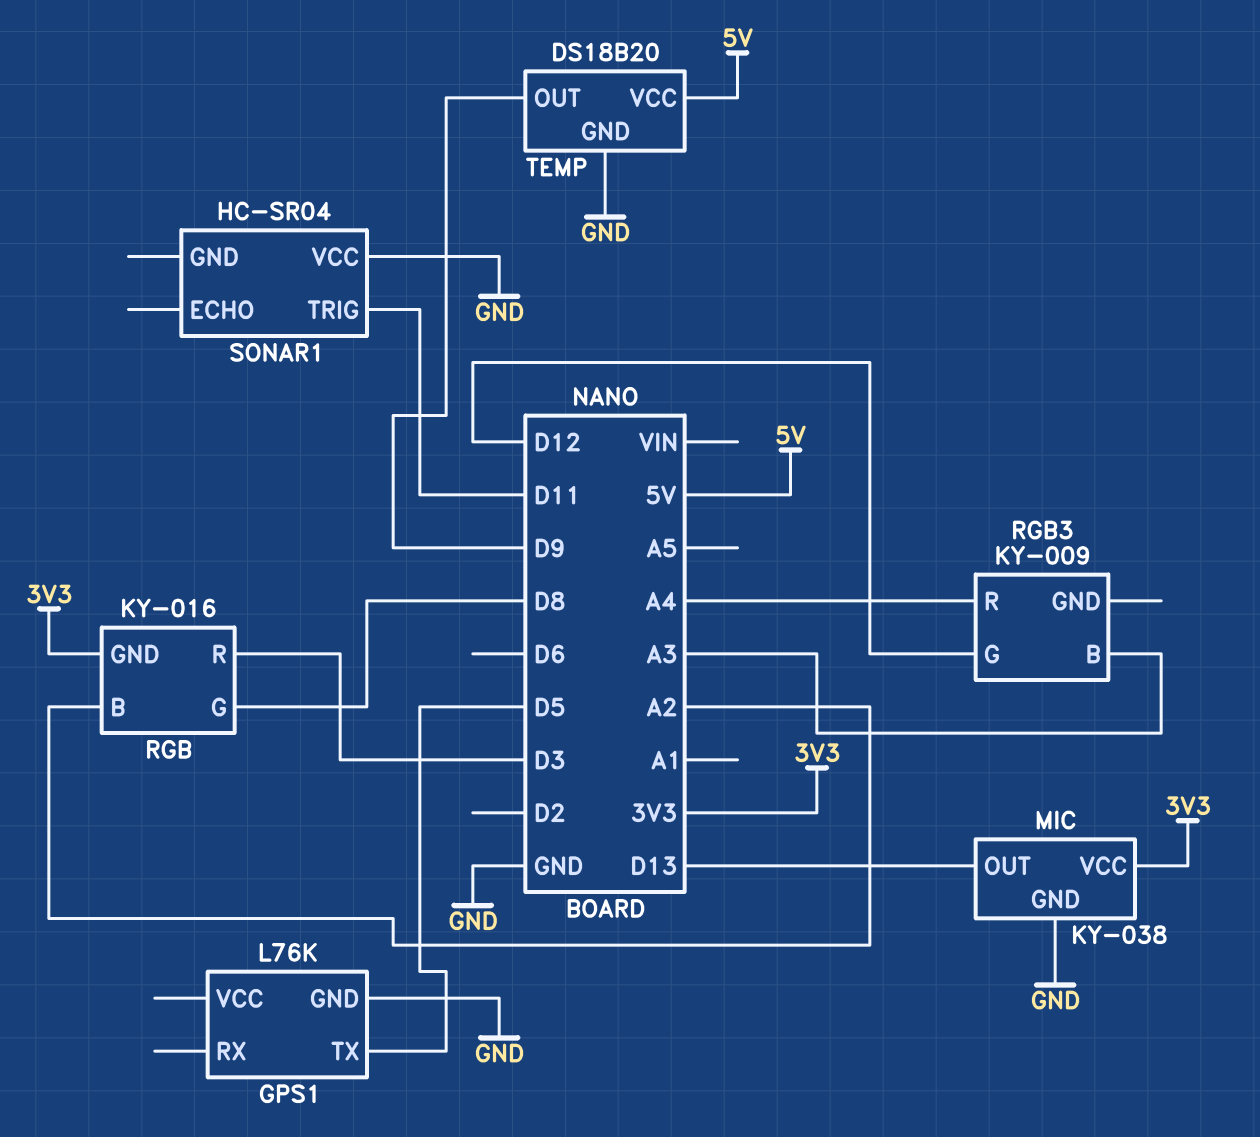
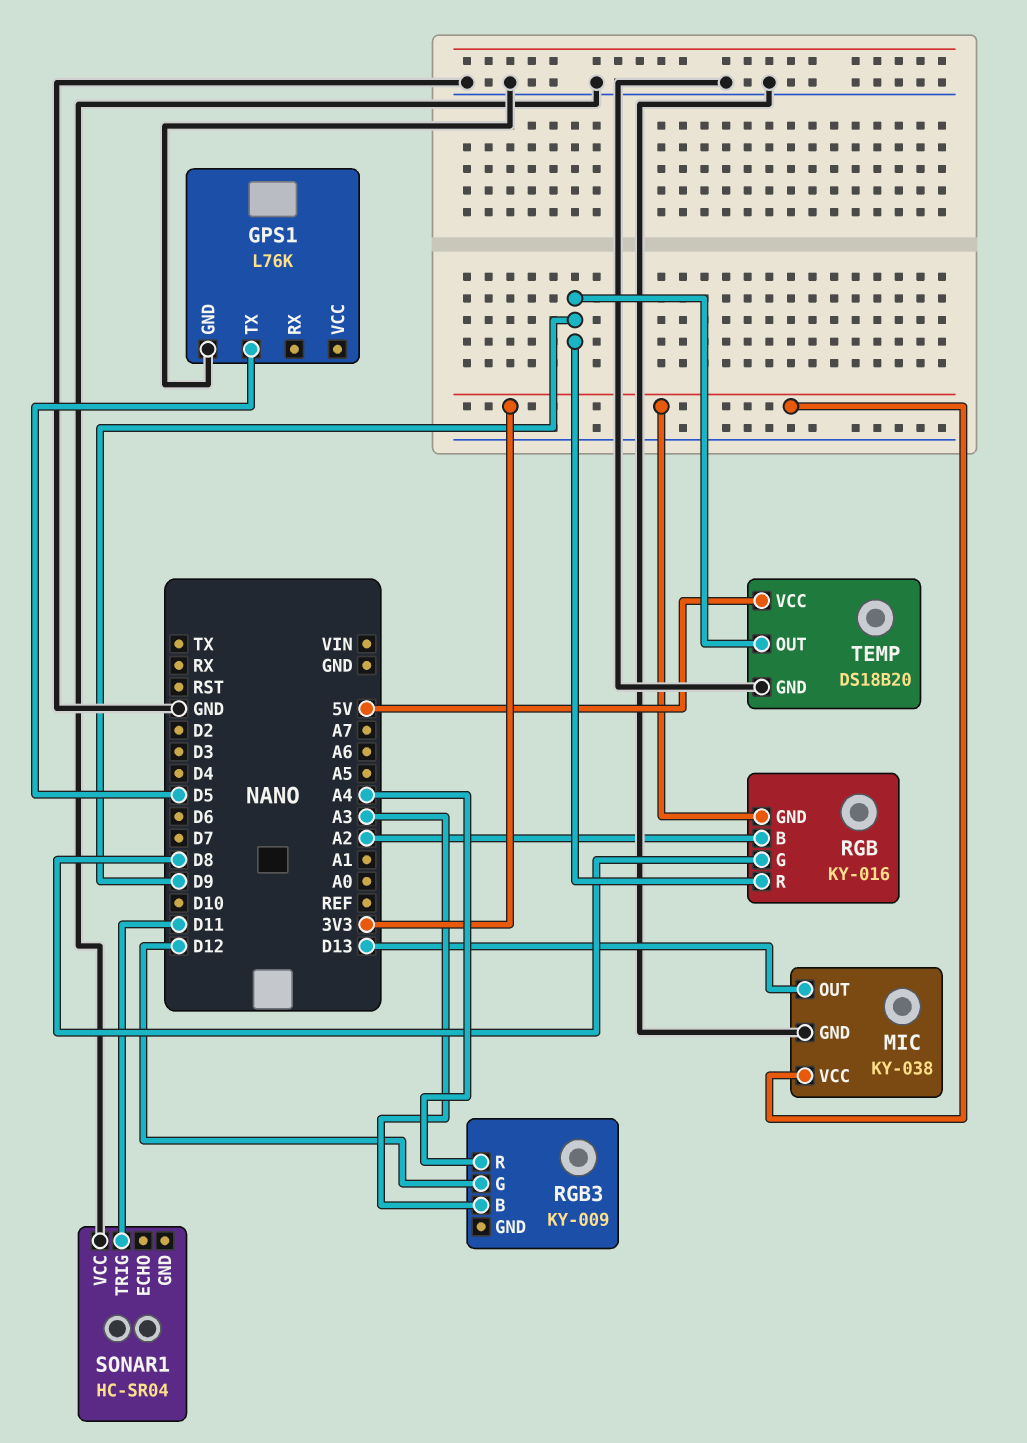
RGB pin R: D3 -> D9

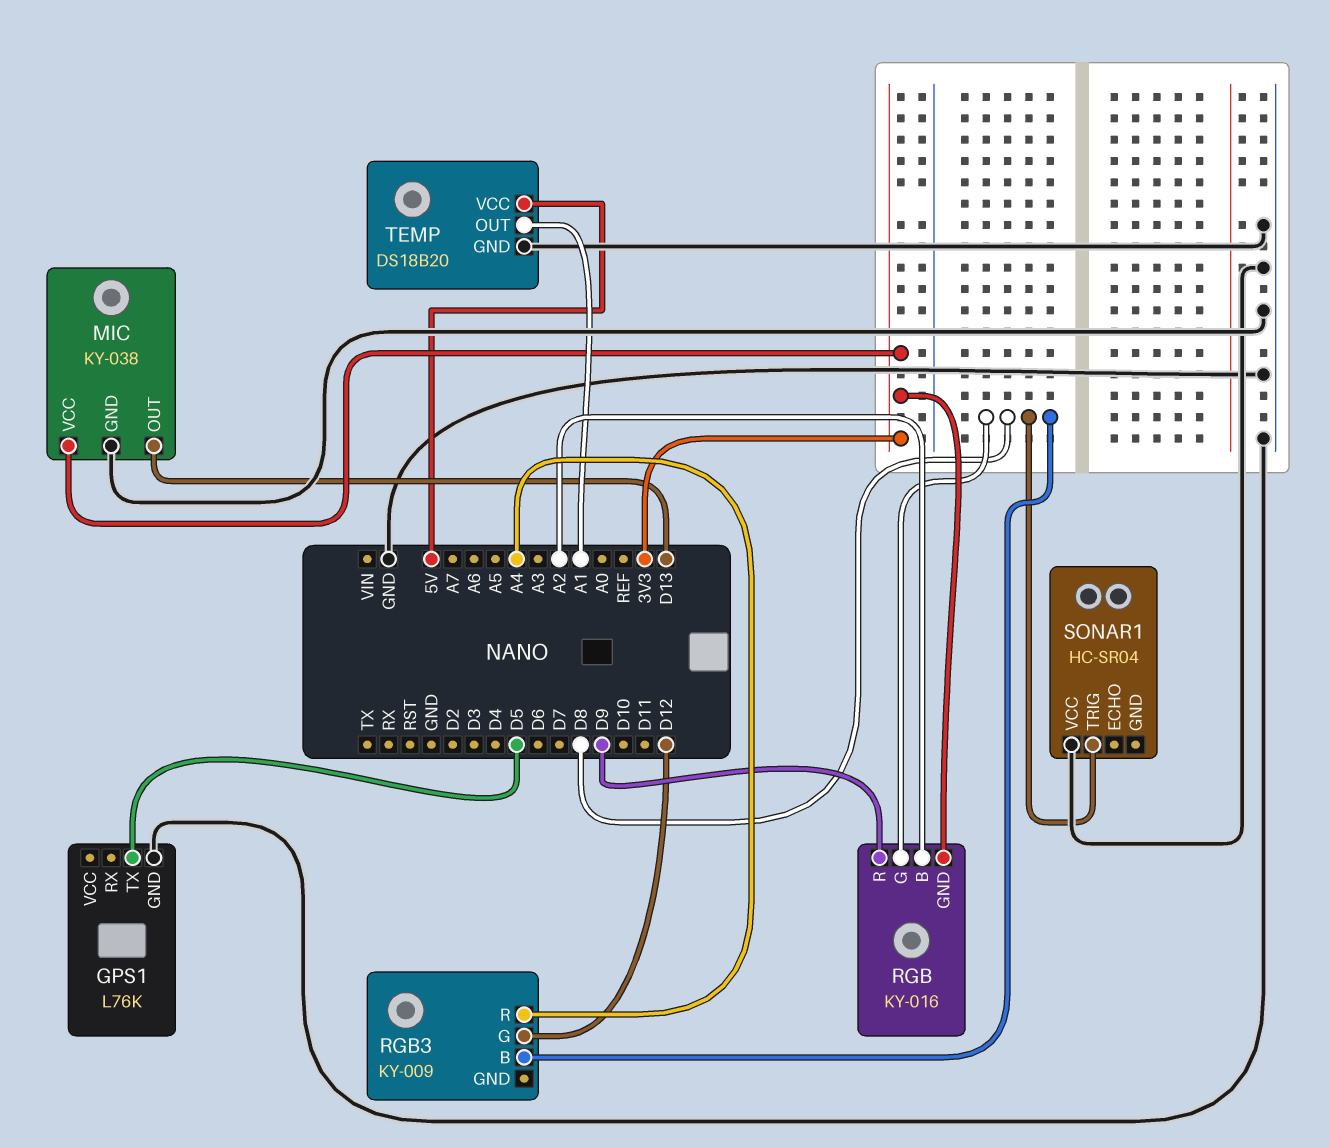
RGB3 pin B: A3 -> D8
SONAR1 pin TRIG: D11 -> D8
TEMP pin OUT: D9 -> A1

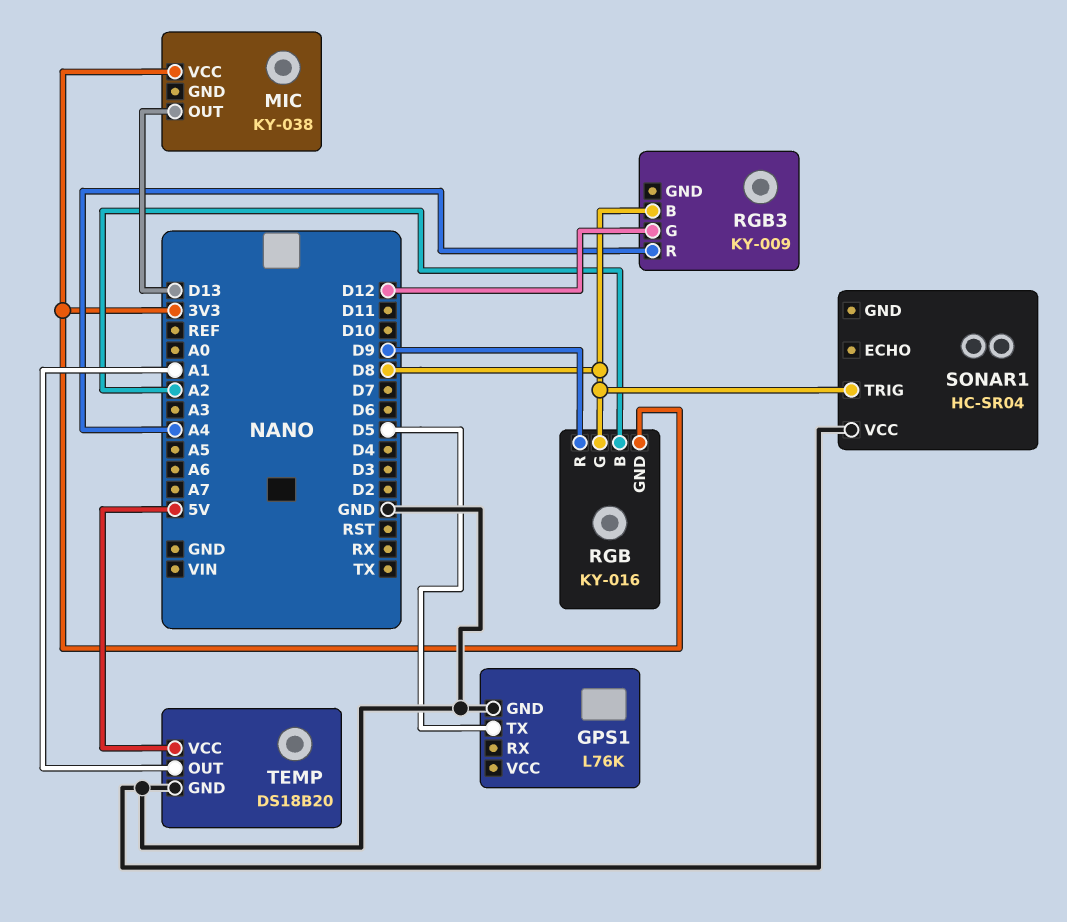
MIC pin GND: GND -> none

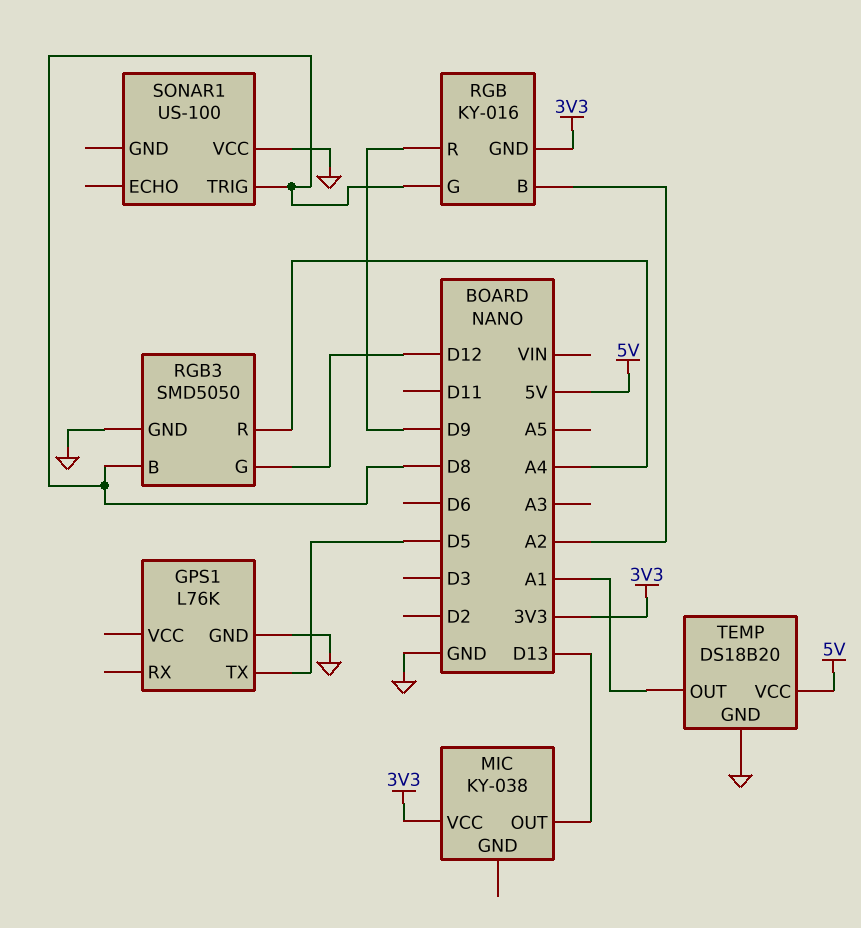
RGB3: KY-009 -> SMD5050
RGB3 pin GND: none -> GND
SONAR1: HC-SR04 -> US-100

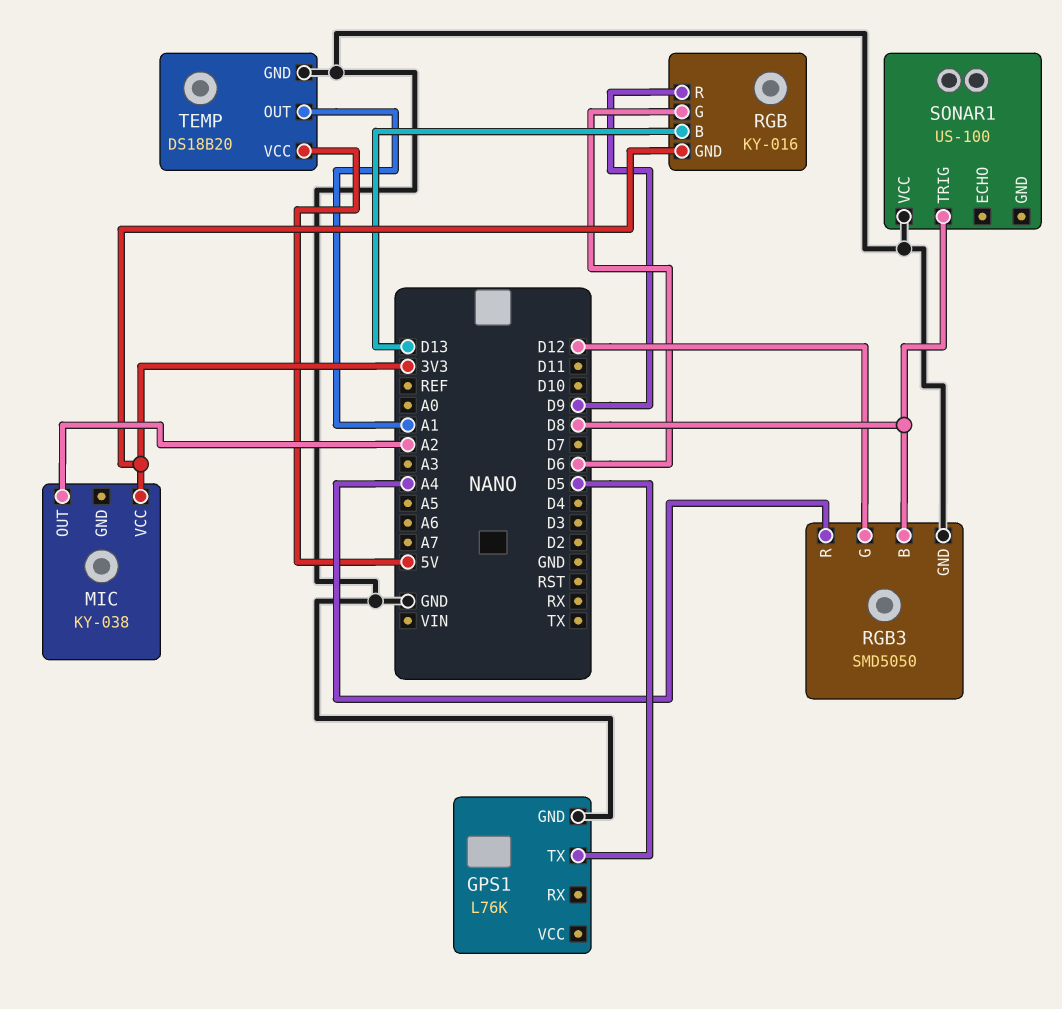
MIC pin OUT: D13 -> A2
RGB pin B: A2 -> D13
RGB pin G: D8 -> D6

